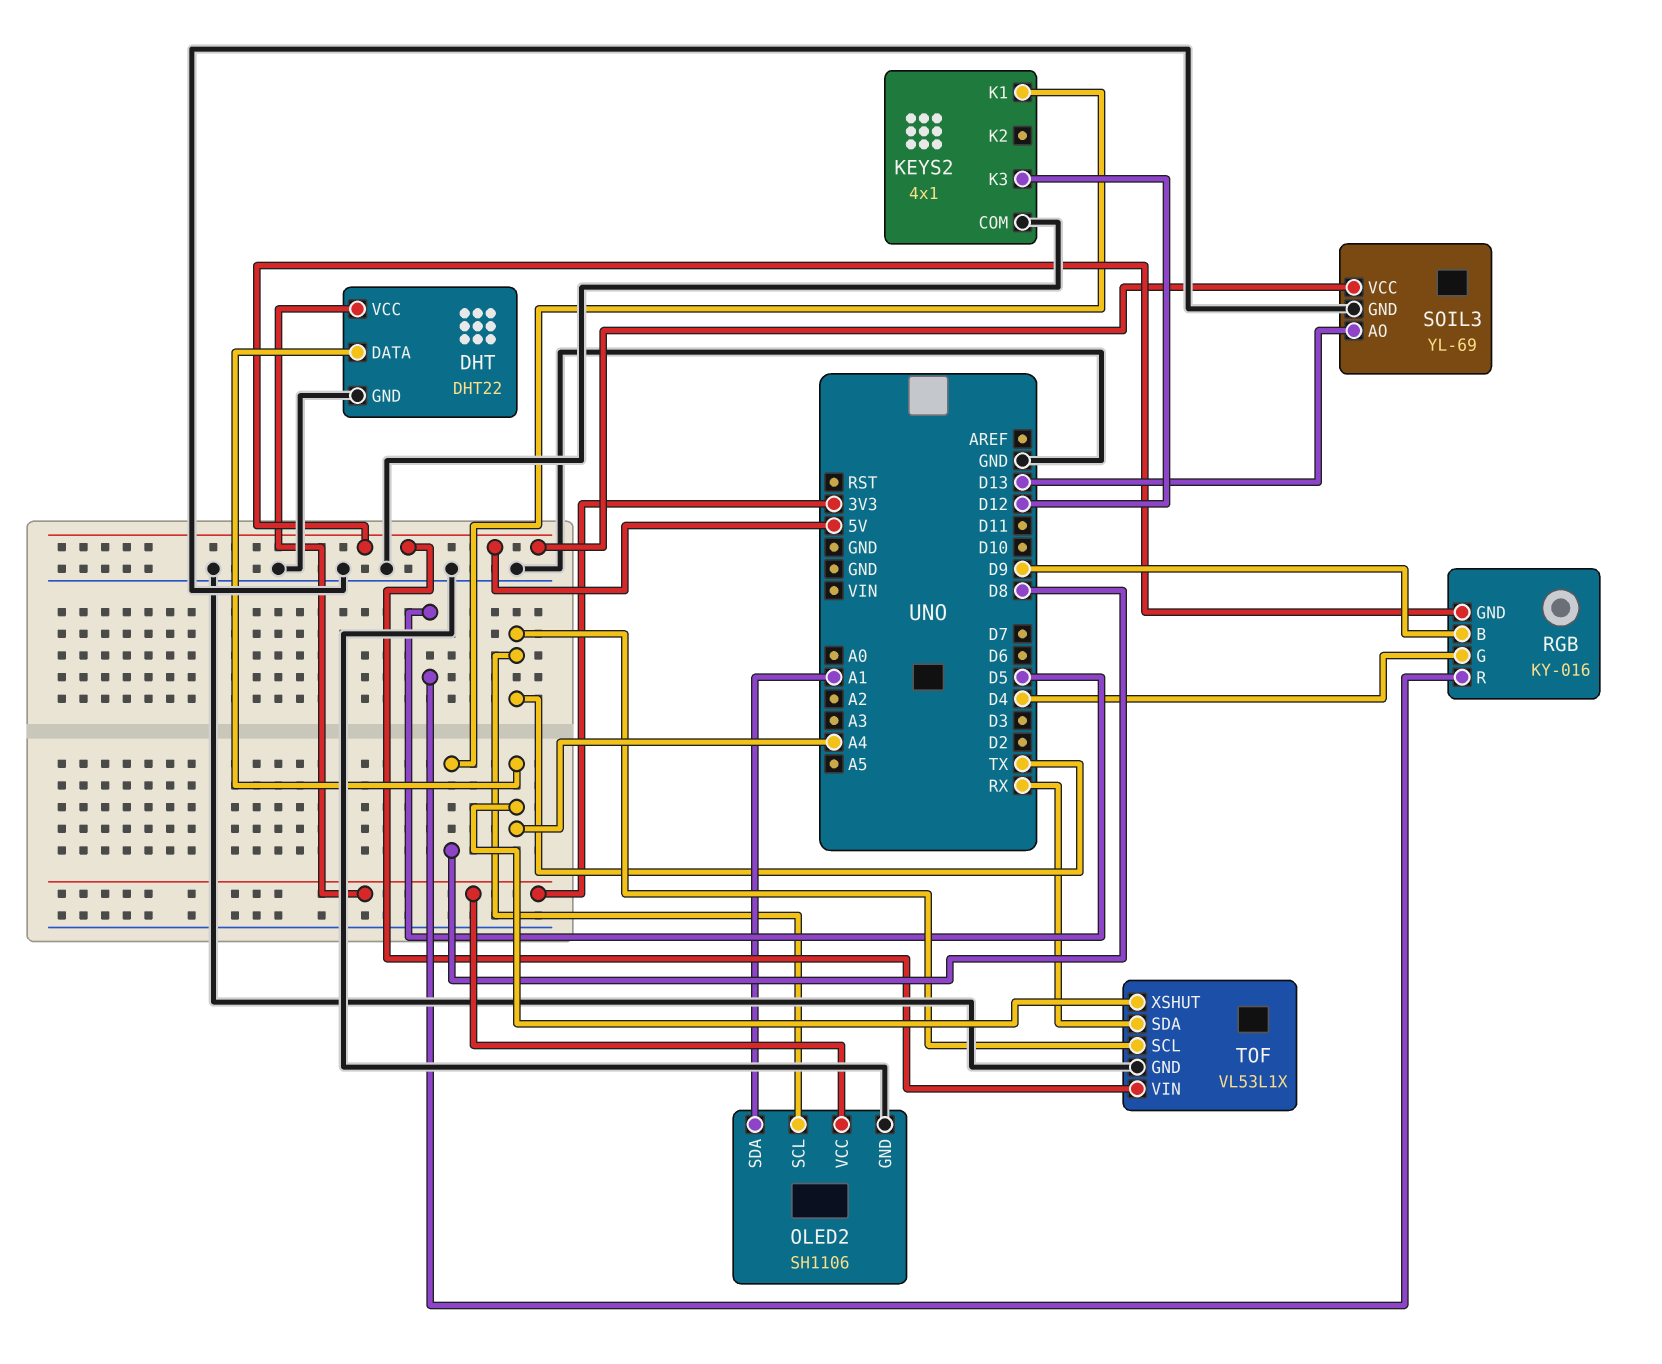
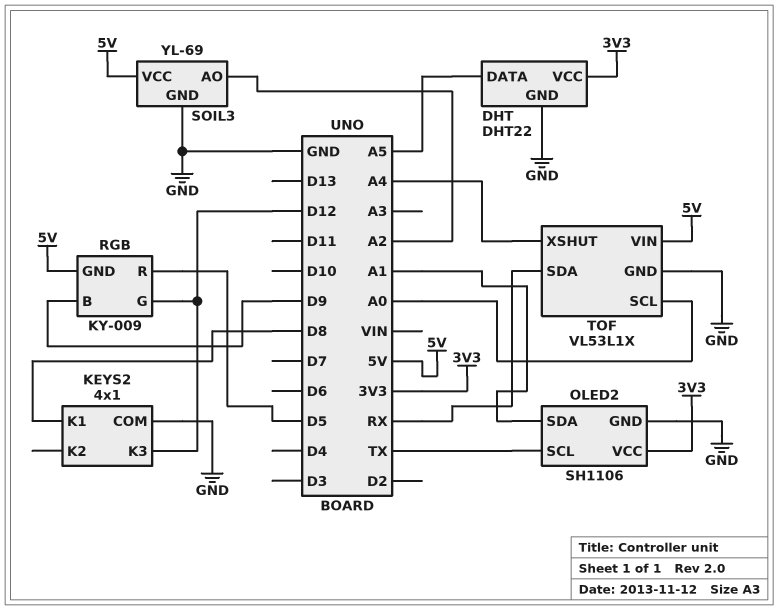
DHT pin DATA: A4 -> A5
RGB: KY-016 -> KY-009
RGB pin G: D4 -> D12
SOIL3 pin AO: D13 -> A2
TOF pin SCL: TX -> A0

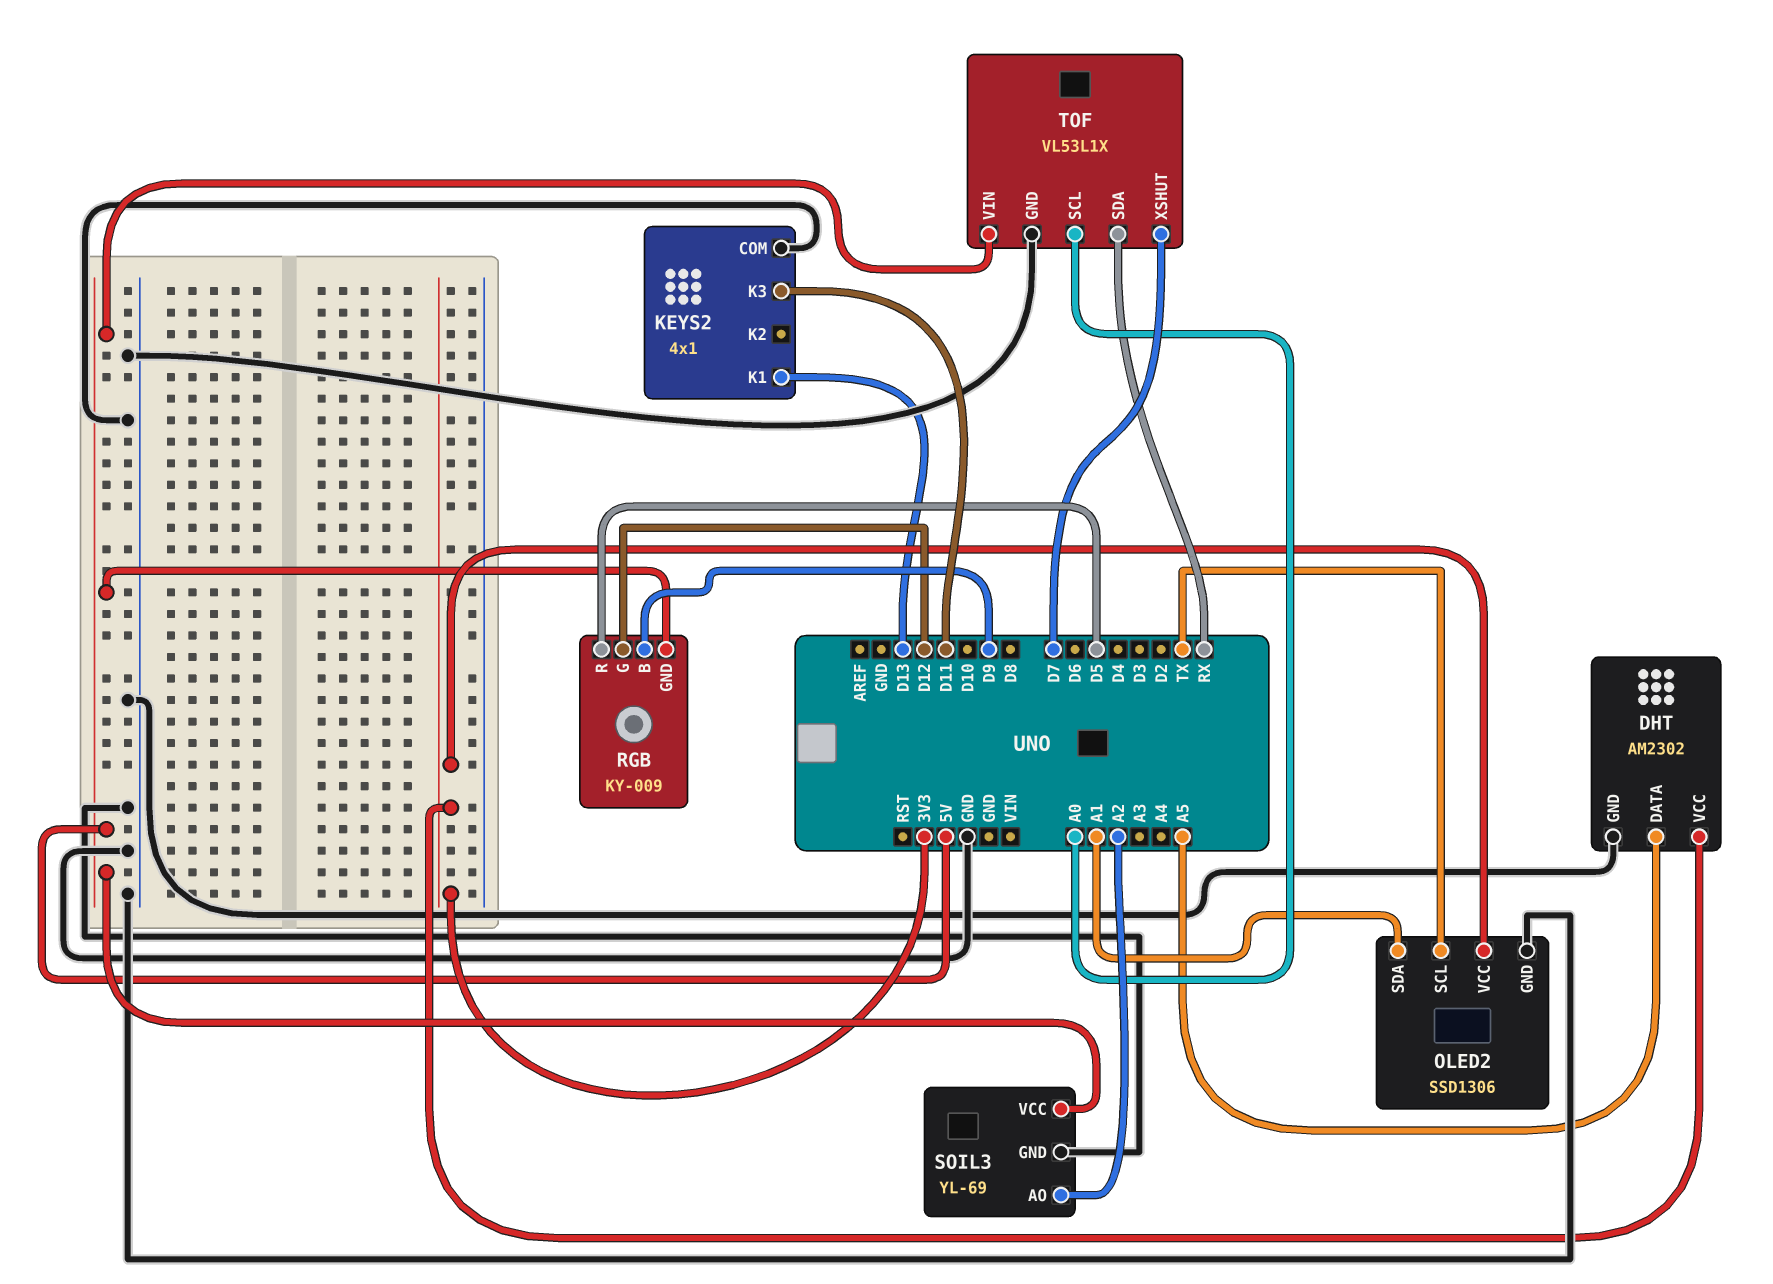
DHT: DHT22 -> AM2302
KEYS2 pin K1: D8 -> D13
KEYS2 pin K3: D12 -> D11
OLED2: SH1106 -> SSD1306
TOF pin XSHUT: A4 -> D7

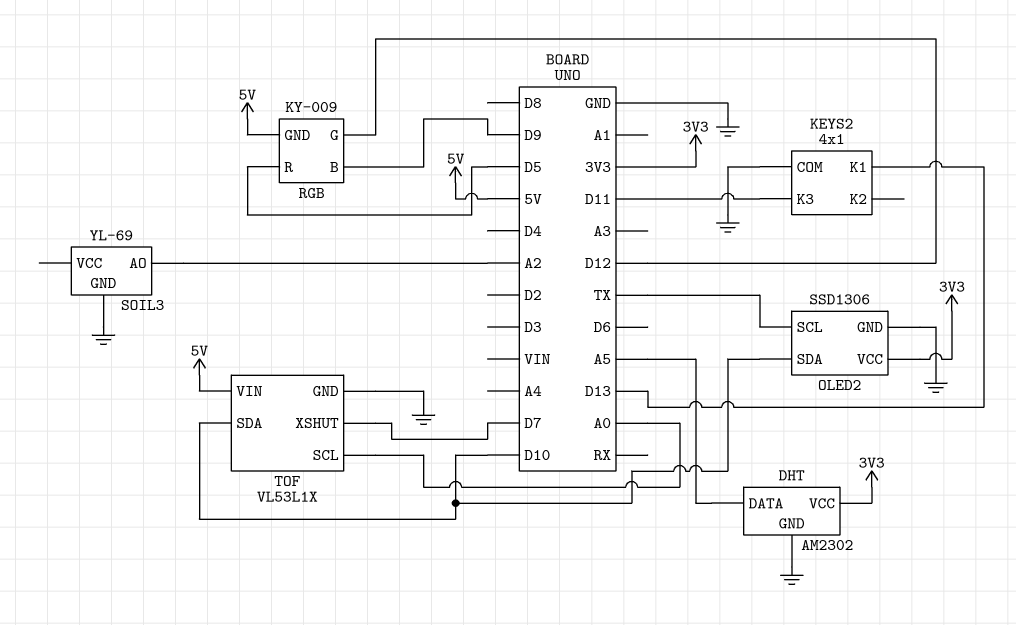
OLED2 pin SDA: A1 -> D10
SOIL3 pin VCC: 5V -> none
TOF pin SDA: RX -> D10

